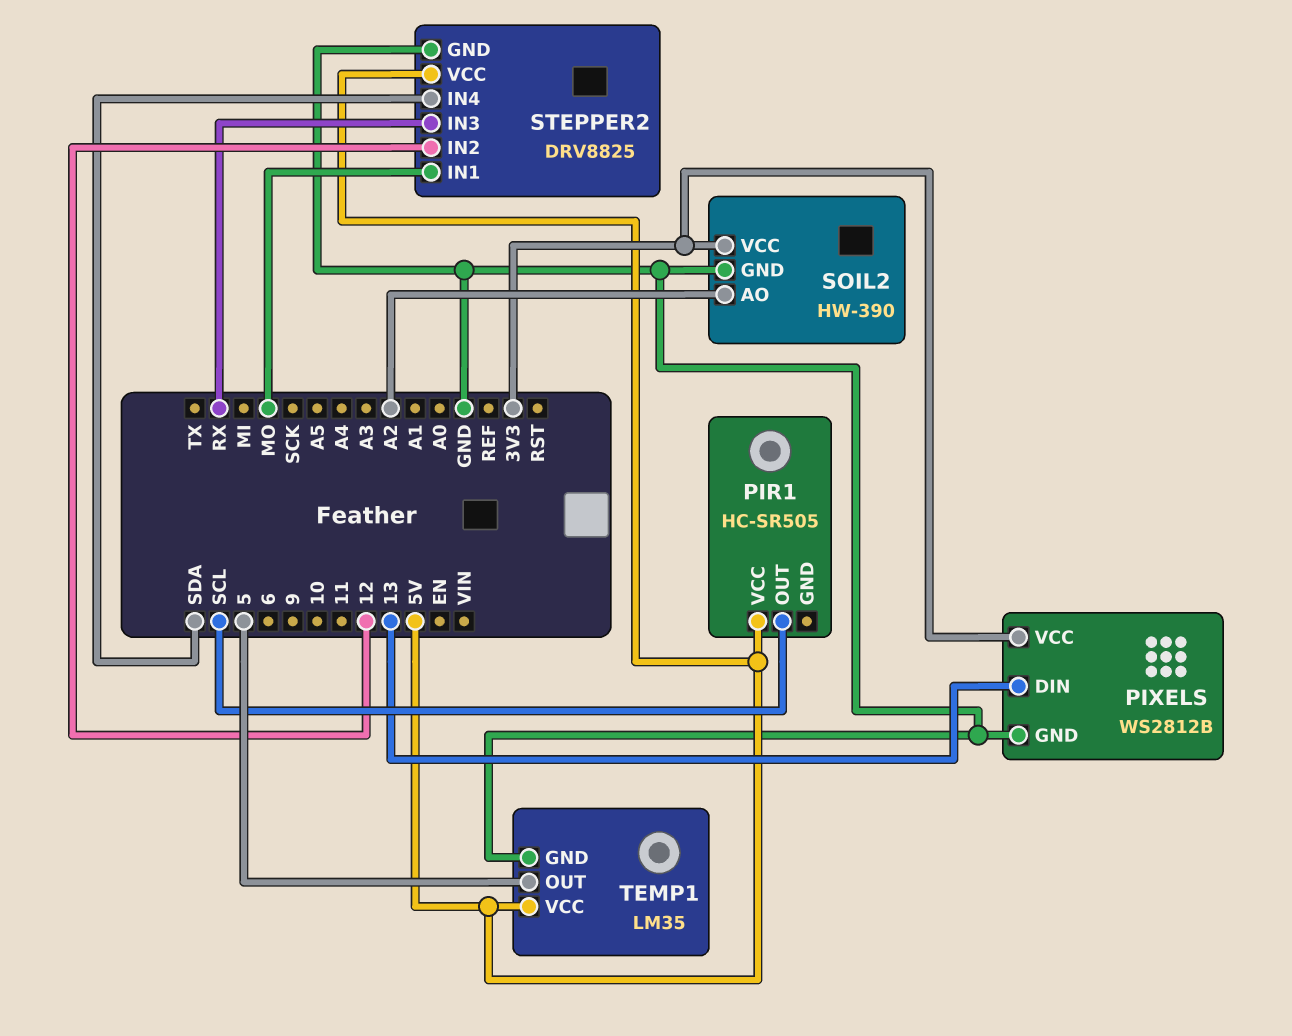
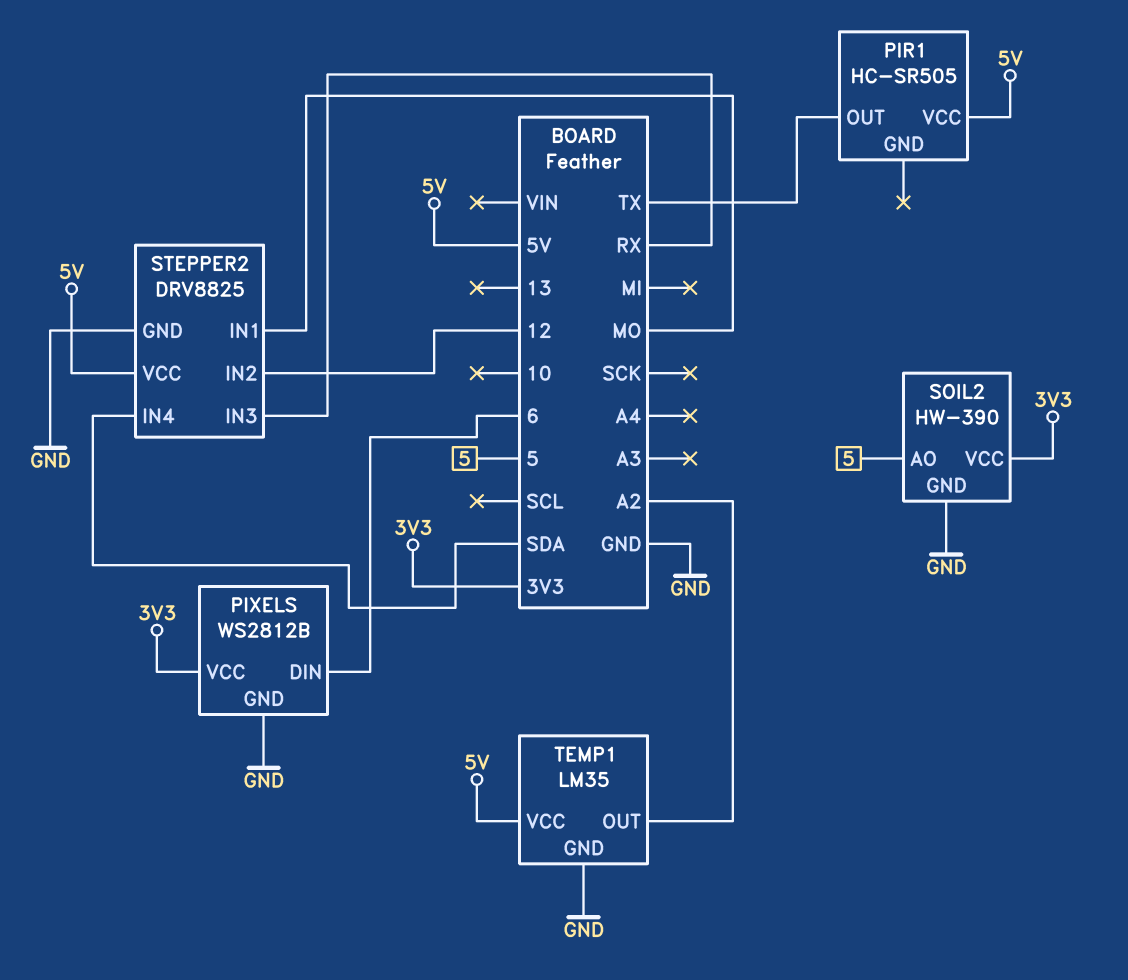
PIR1 pin OUT: SCL -> TX
PIXELS pin DIN: 13 -> 6
SOIL2 pin AO: A2 -> 5
TEMP1 pin OUT: 5 -> A2

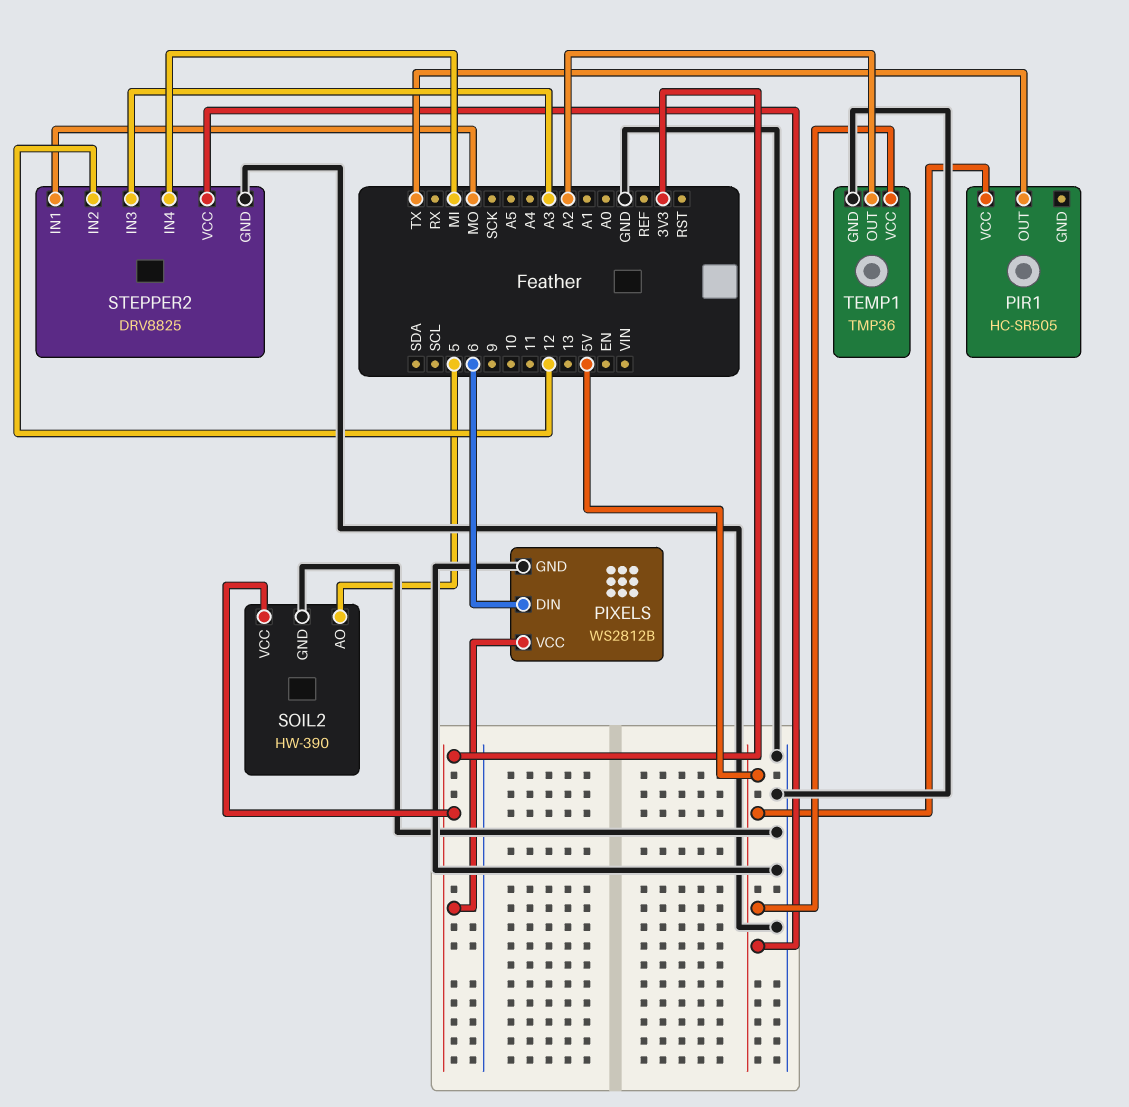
STEPPER2 pin IN3: RX -> A3
STEPPER2 pin IN4: SDA -> MI
TEMP1: LM35 -> TMP36

